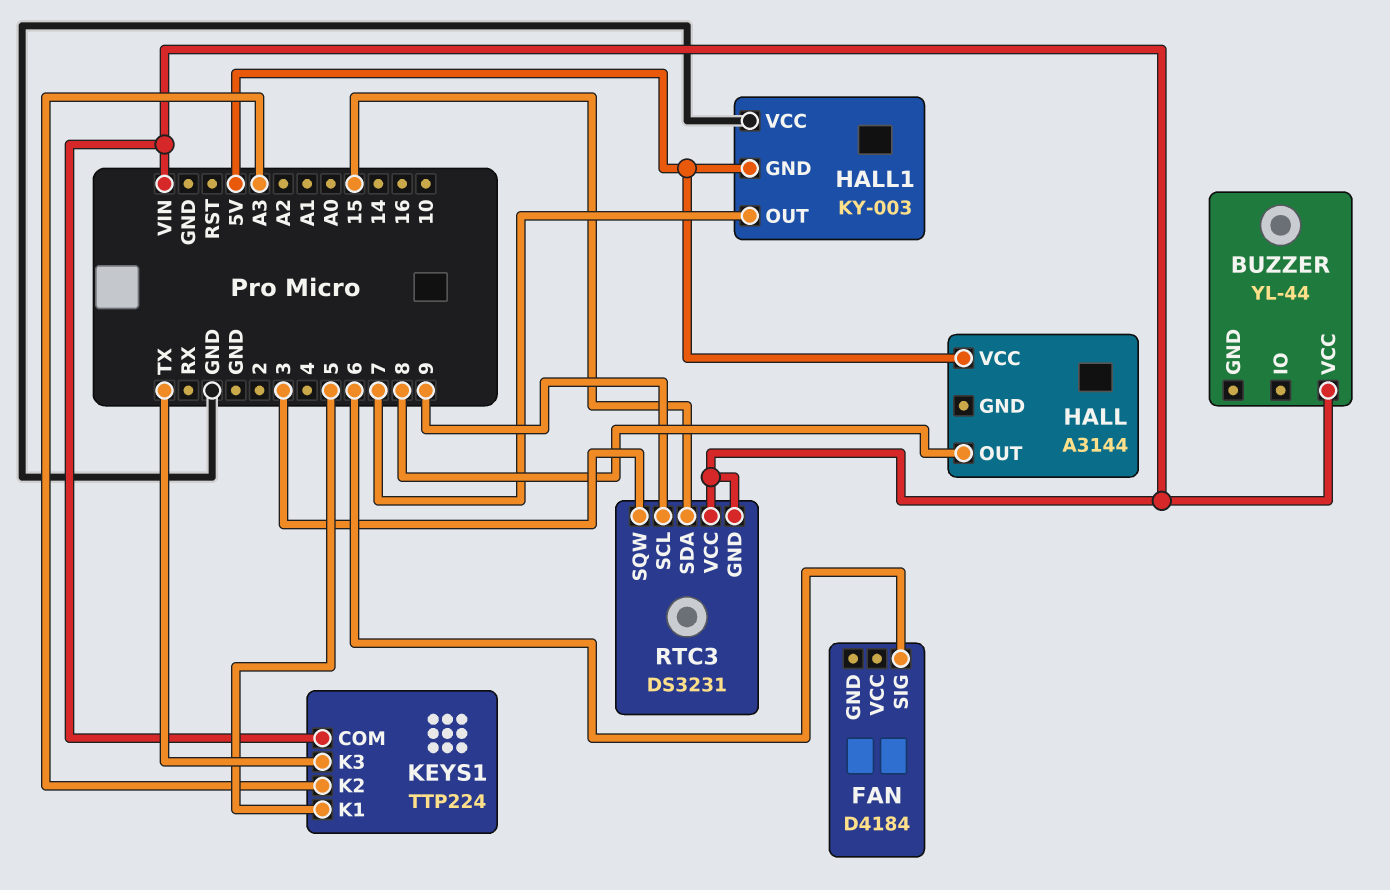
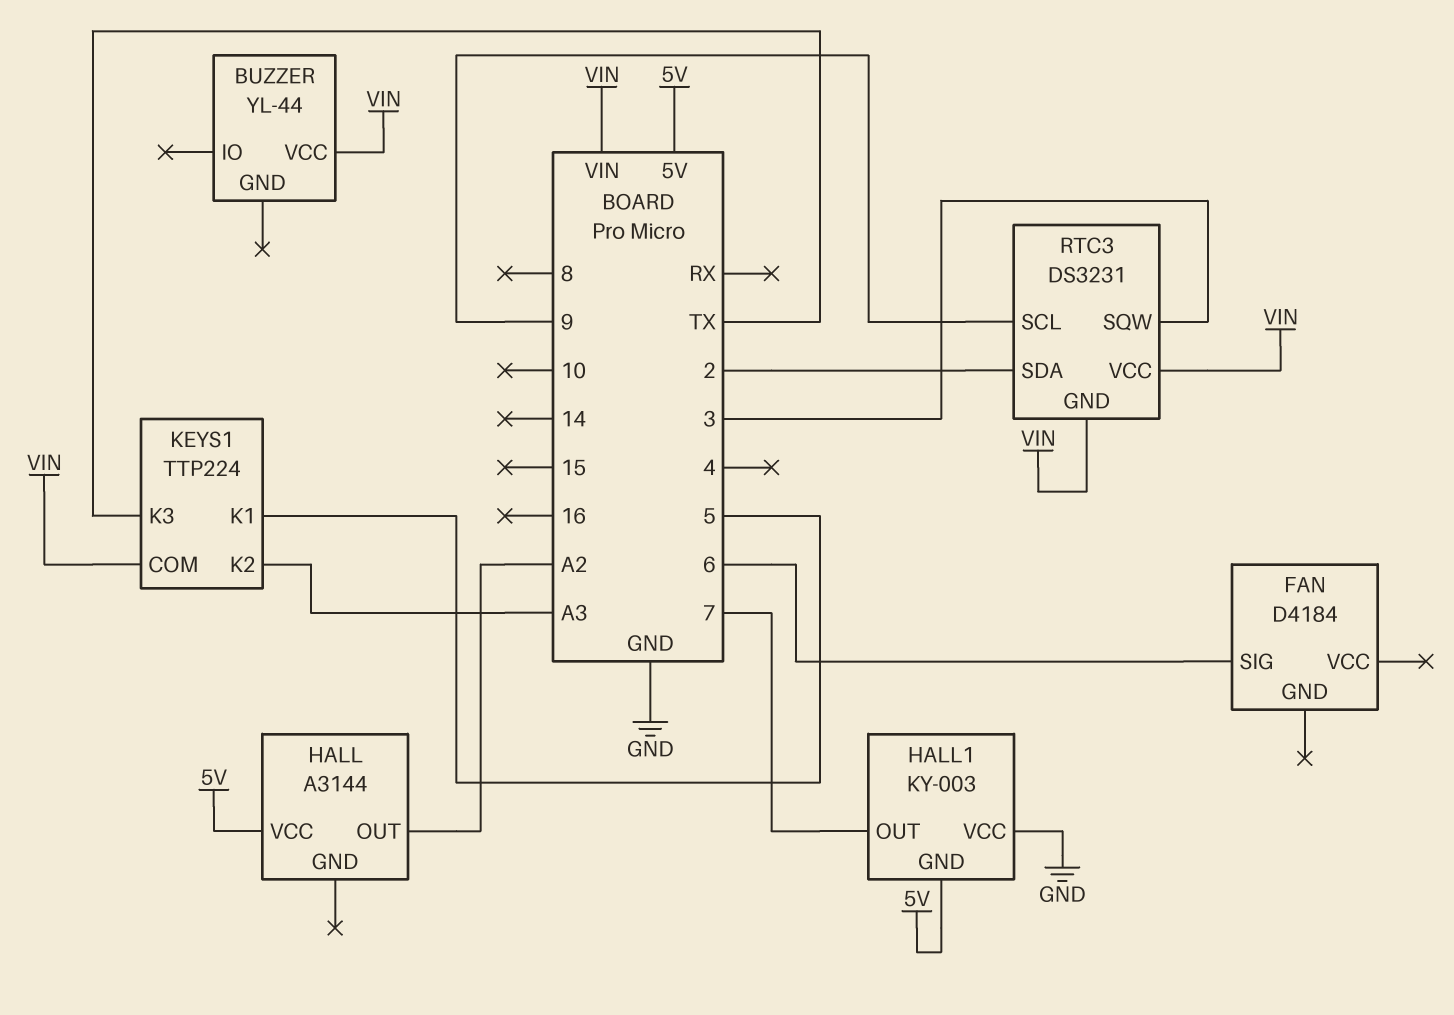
HALL pin OUT: 8 -> A2
RTC3 pin SDA: 15 -> 2

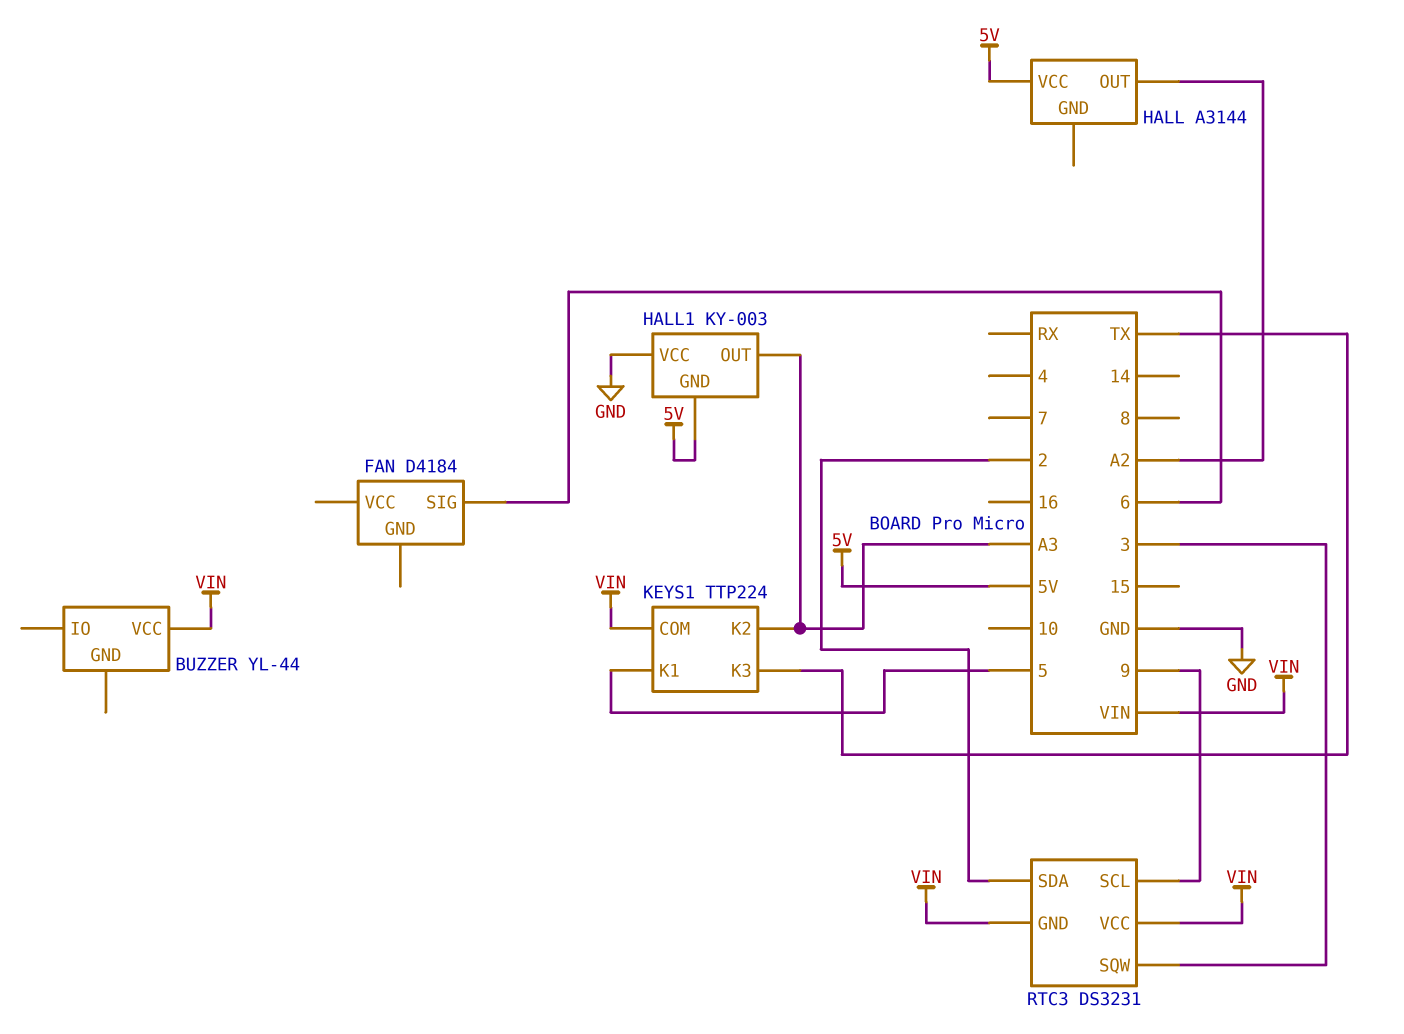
HALL1 pin OUT: 7 -> A3

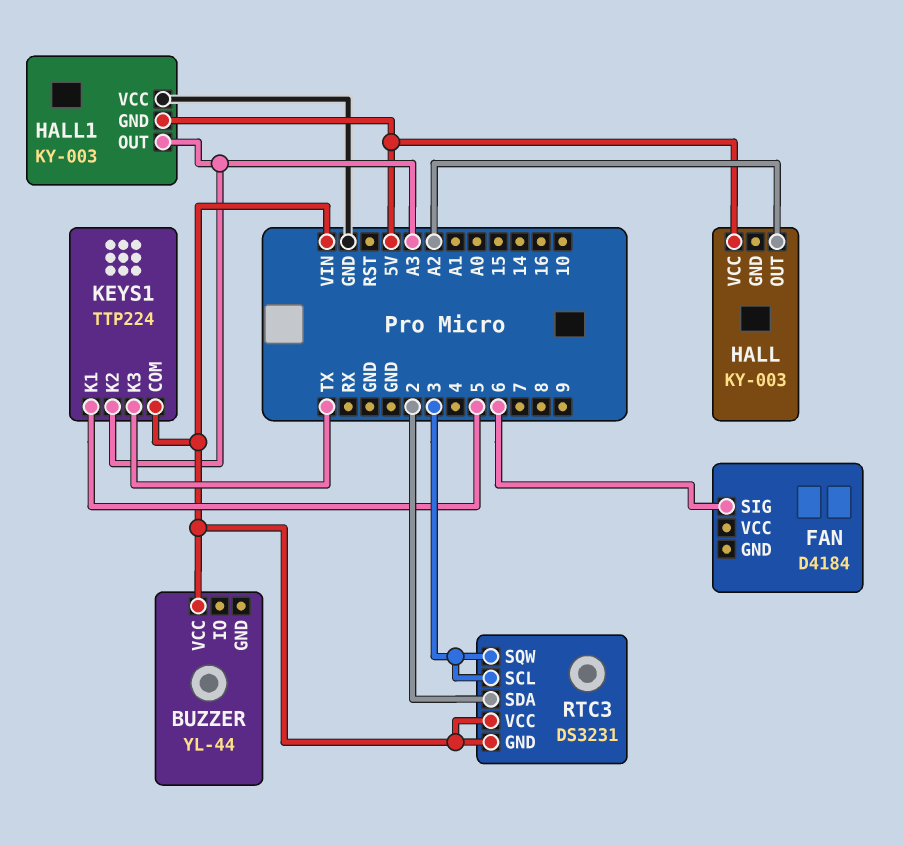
HALL: A3144 -> KY-003
RTC3 pin SCL: 9 -> 3

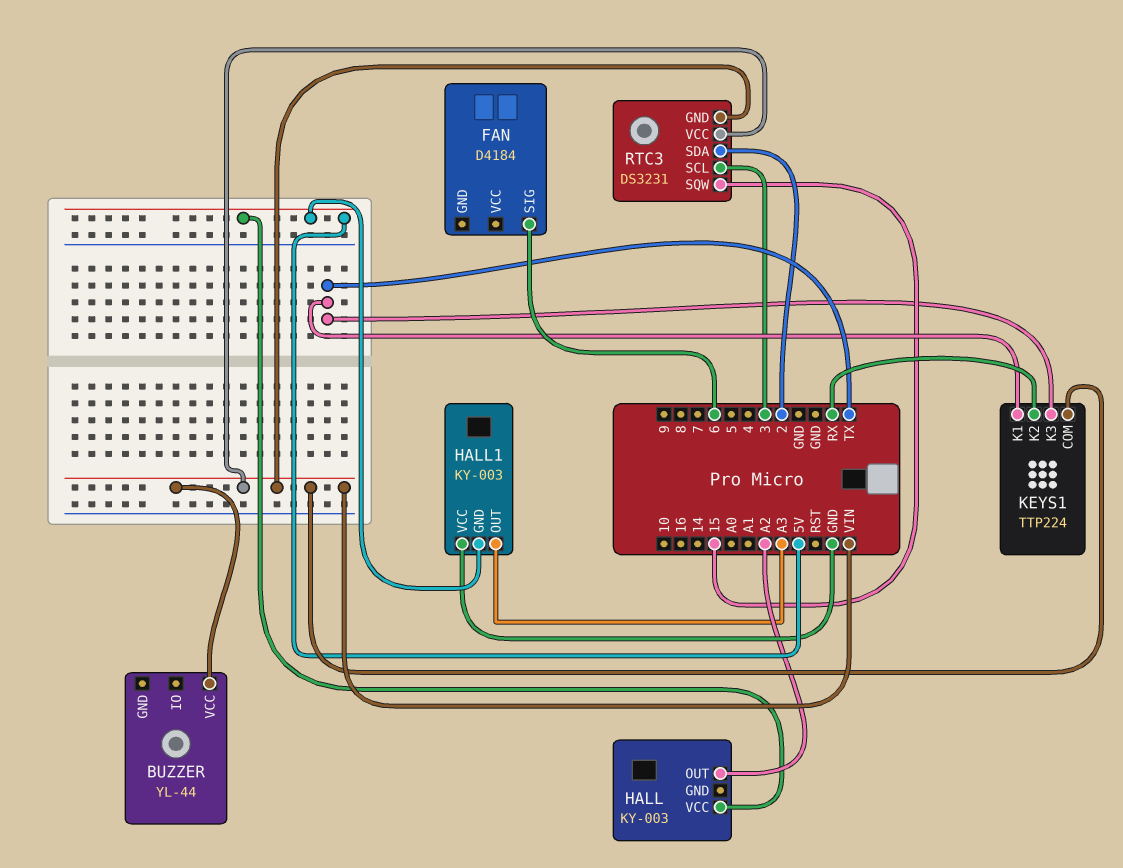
KEYS1 pin K1: 5 -> TX
KEYS1 pin K2: A3 -> RX
RTC3 pin SQW: 3 -> 15

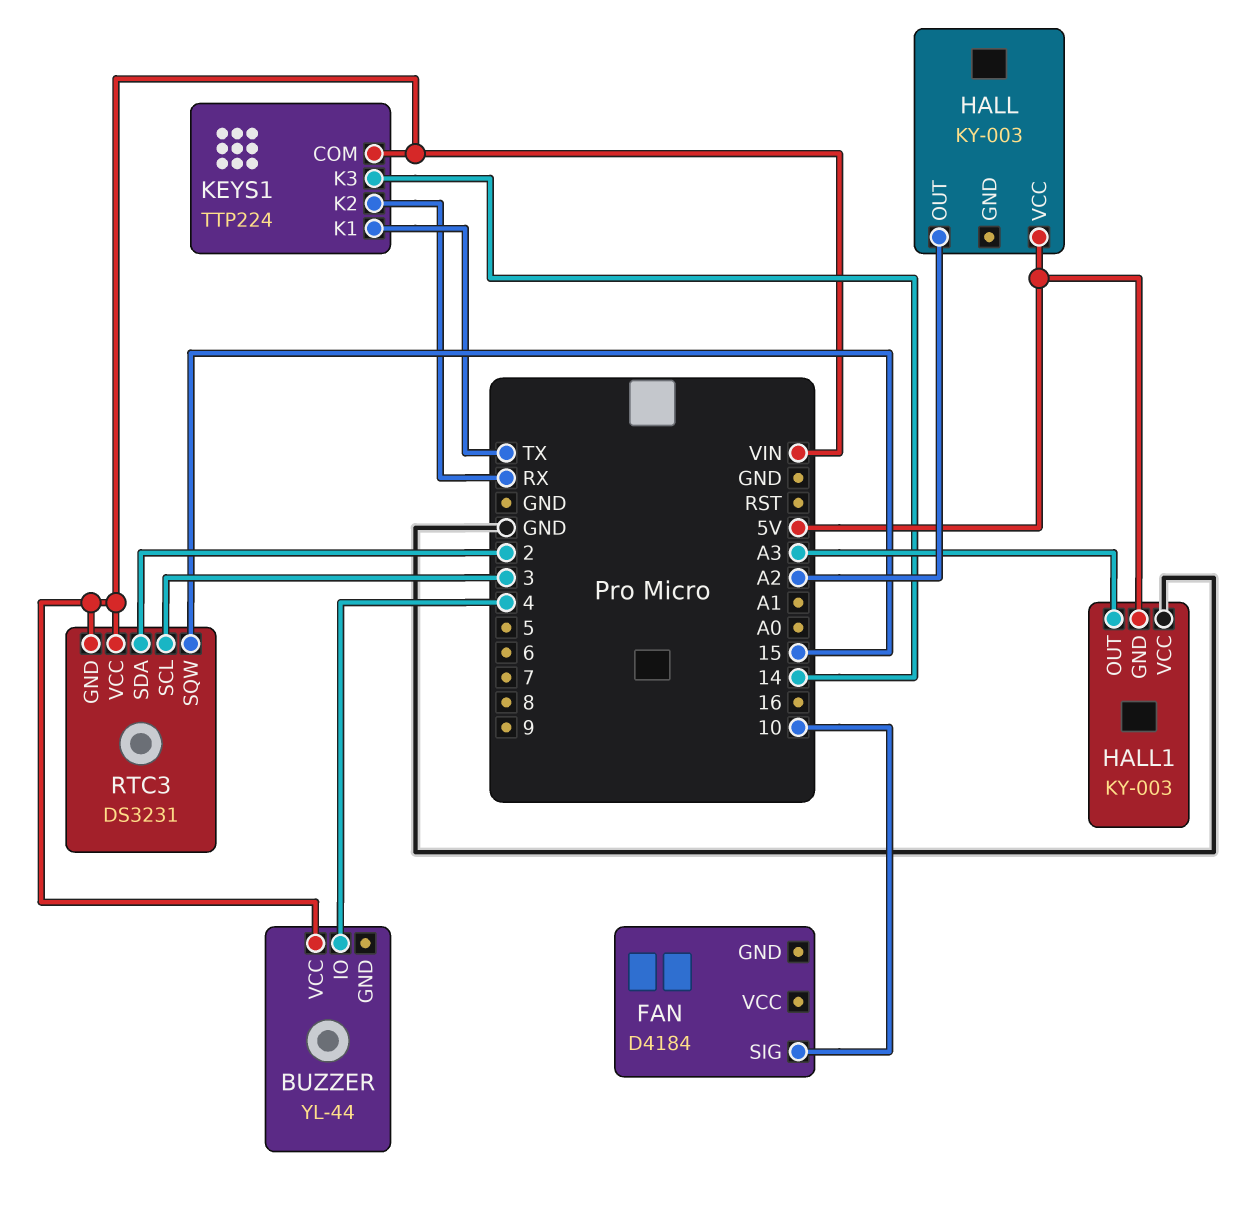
BUZZER pin IO: none -> 4
FAN pin SIG: 6 -> 10
KEYS1 pin K3: TX -> 14

